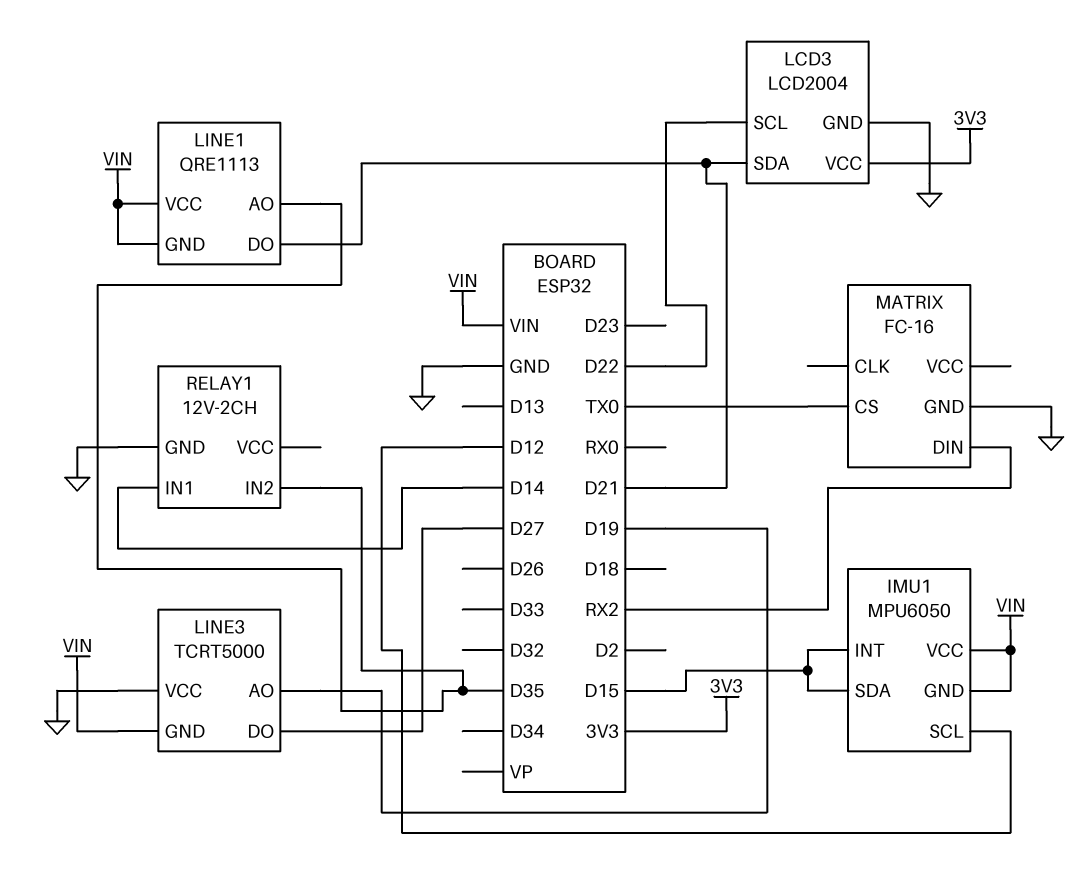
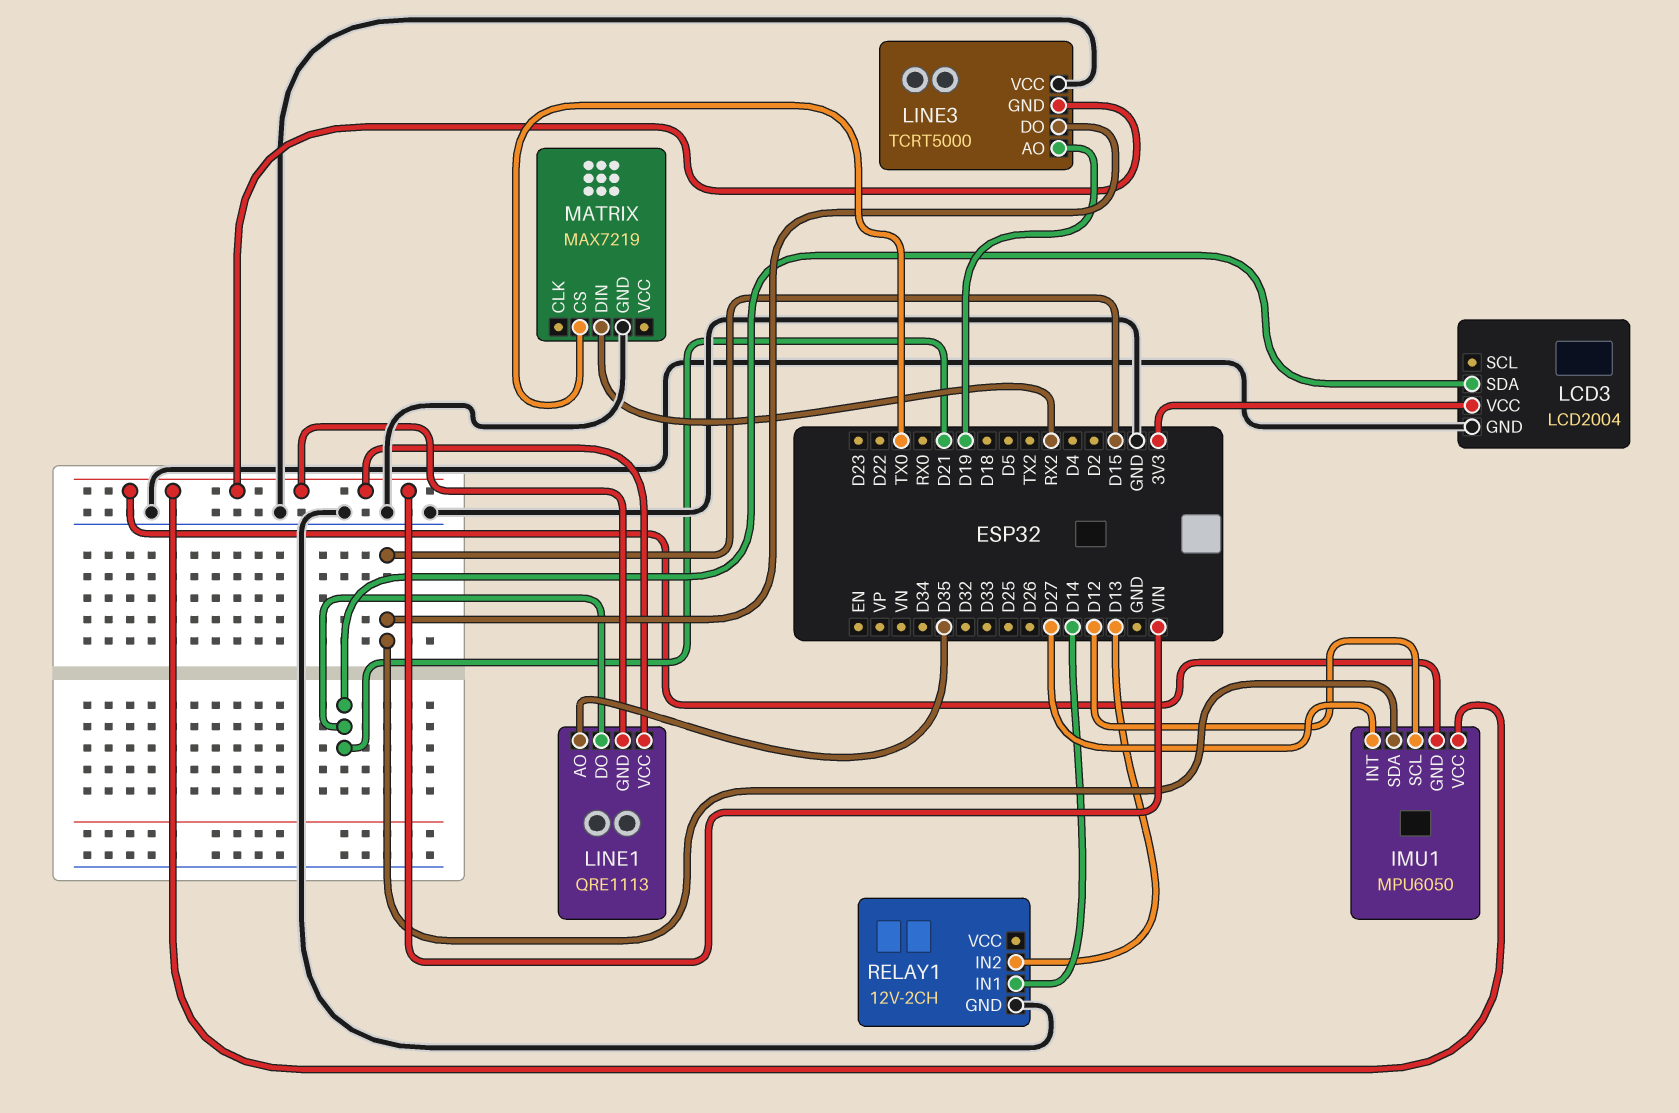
IMU1 pin INT: D15 -> D27
LCD3 pin SCL: D22 -> none
LINE3 pin DO: D27 -> D15
MATRIX: FC-16 -> MAX7219
RELAY1 pin IN2: D35 -> D13

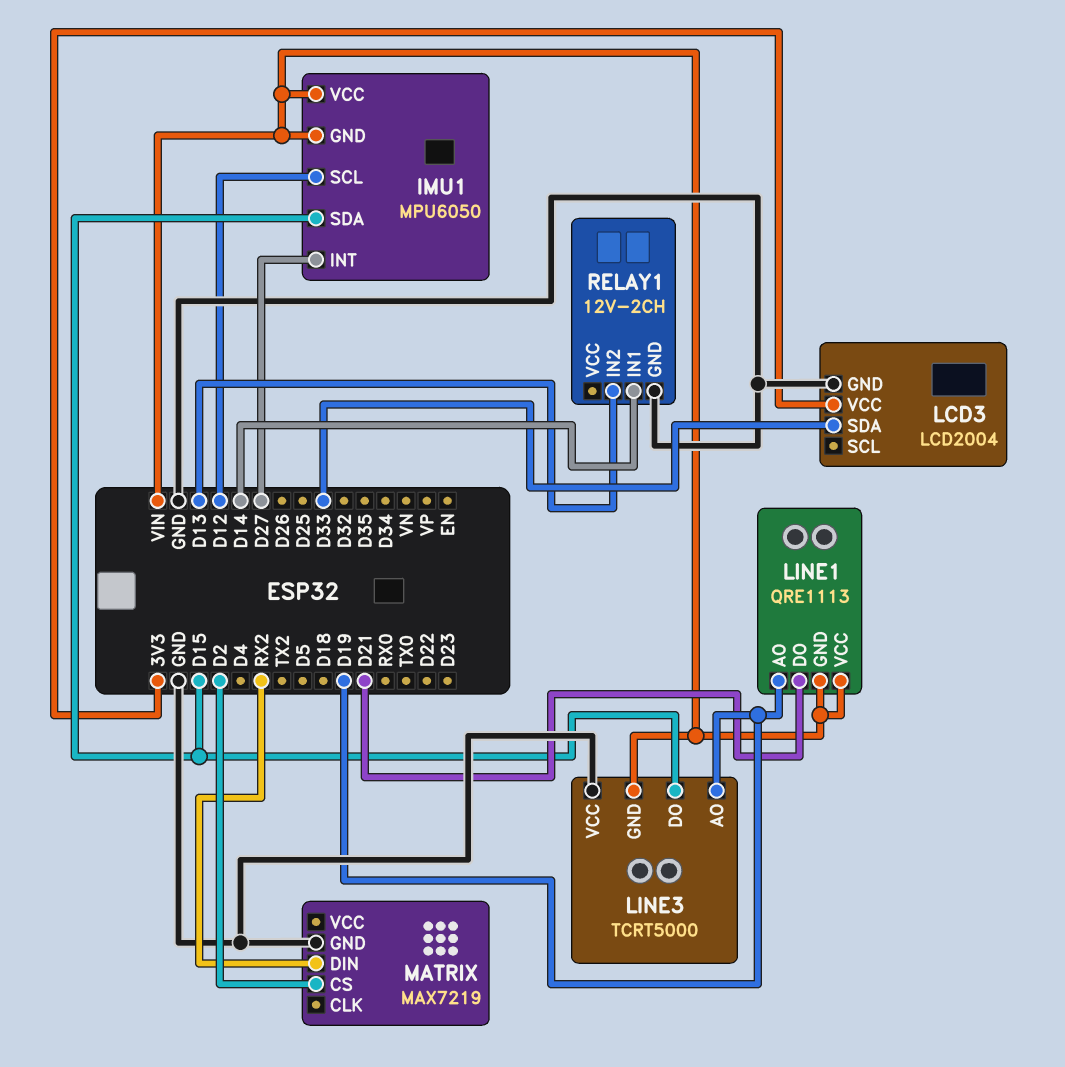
LCD3 pin SDA: D21 -> D33
LINE1 pin AO: D35 -> D19
MATRIX pin CS: TX0 -> D2

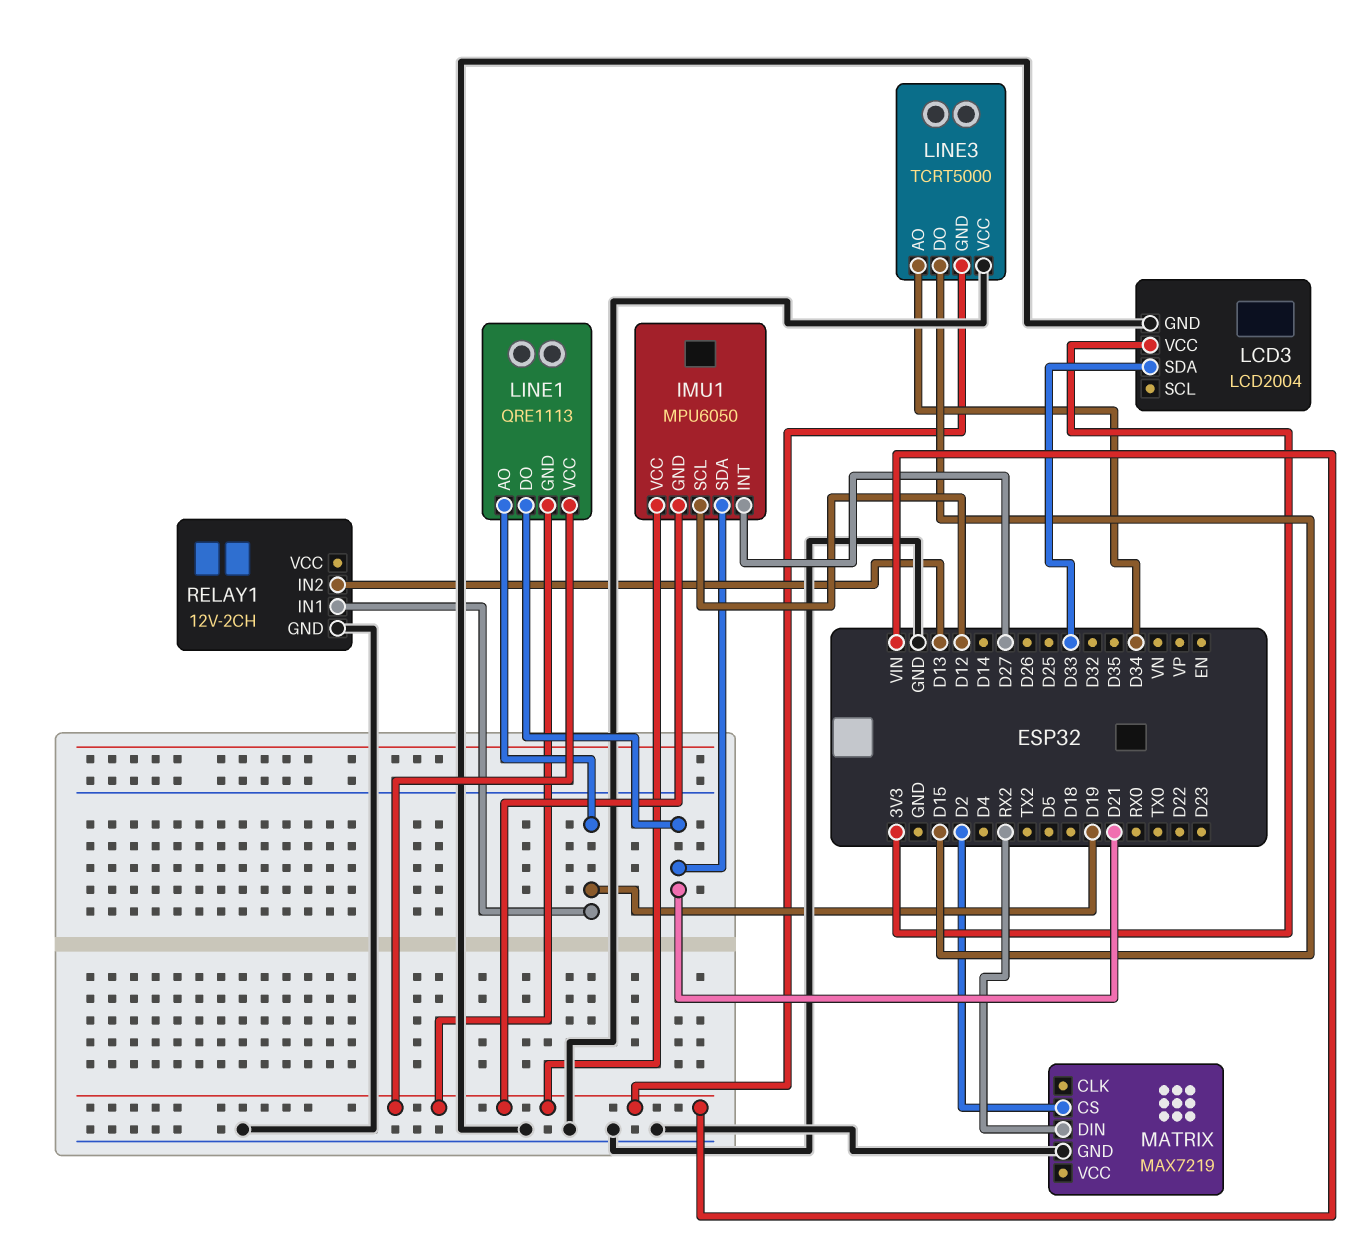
IMU1 pin SDA: D15 -> D21
LINE3 pin AO: D19 -> D34
RELAY1 pin IN1: D14 -> D19

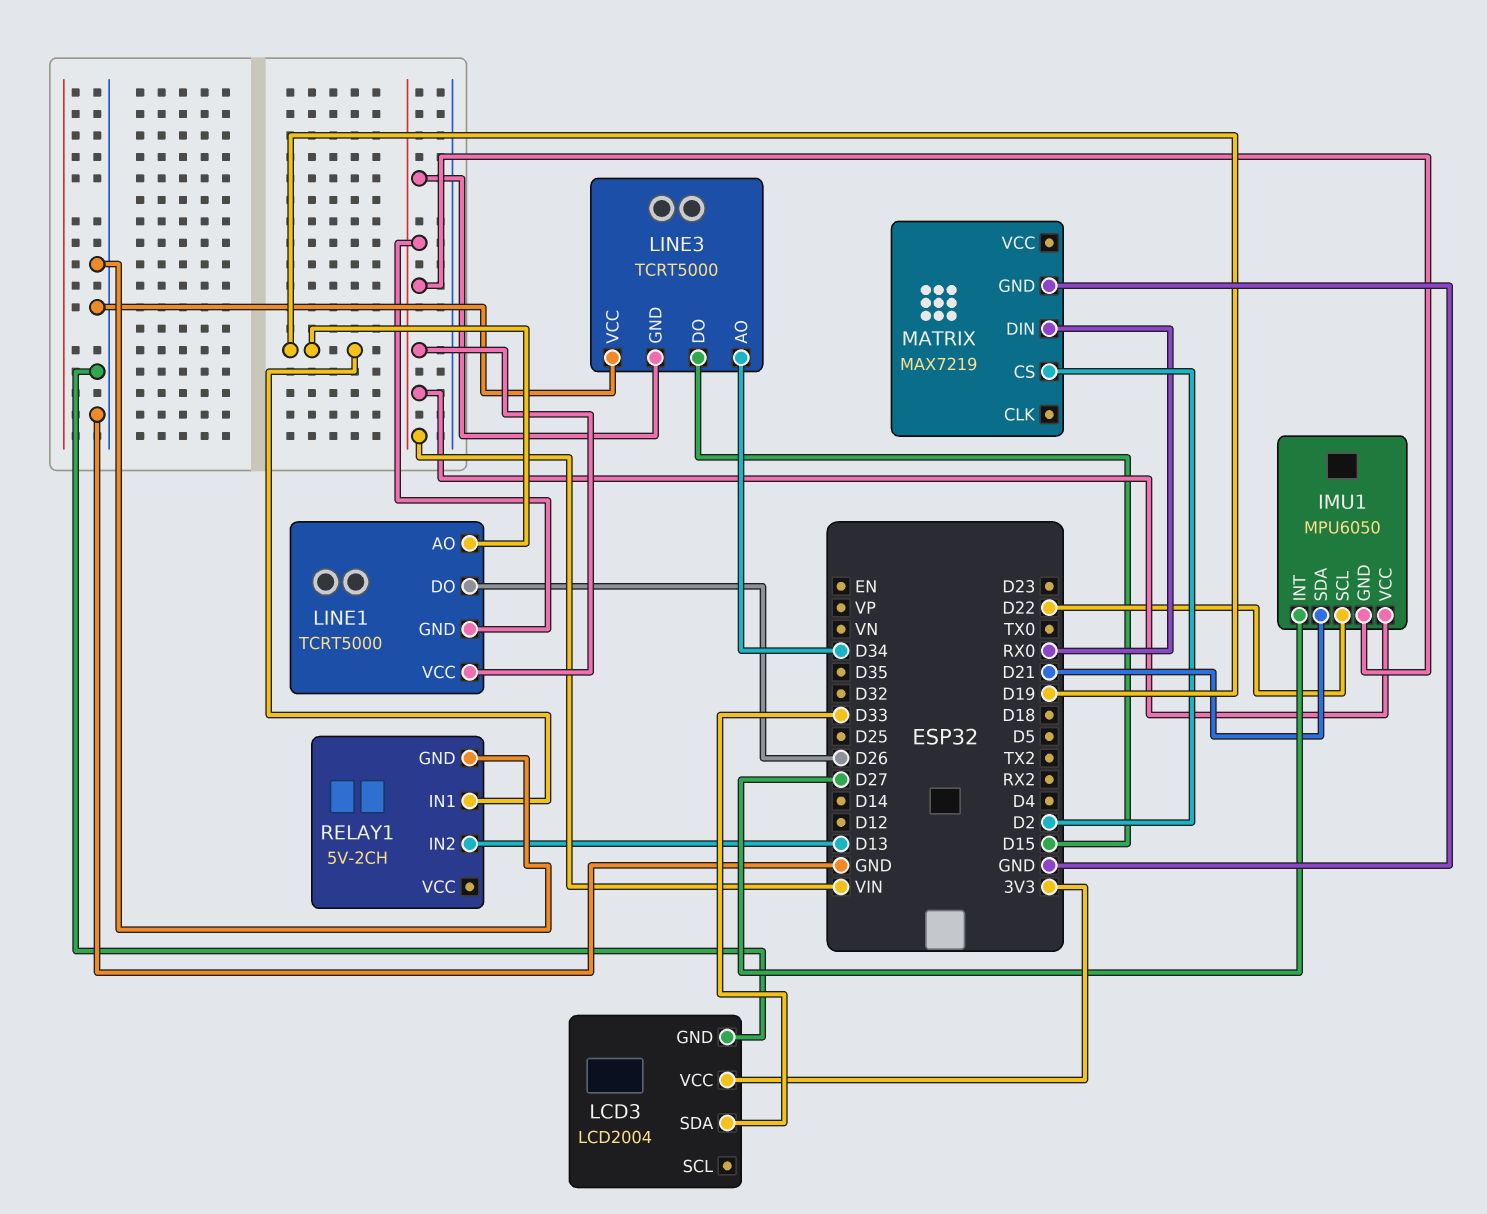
IMU1 pin SCL: D12 -> D22
LINE1: QRE1113 -> TCRT5000
LINE1 pin DO: D21 -> D26
MATRIX pin DIN: RX2 -> RX0
RELAY1: 12V-2CH -> 5V-2CH

